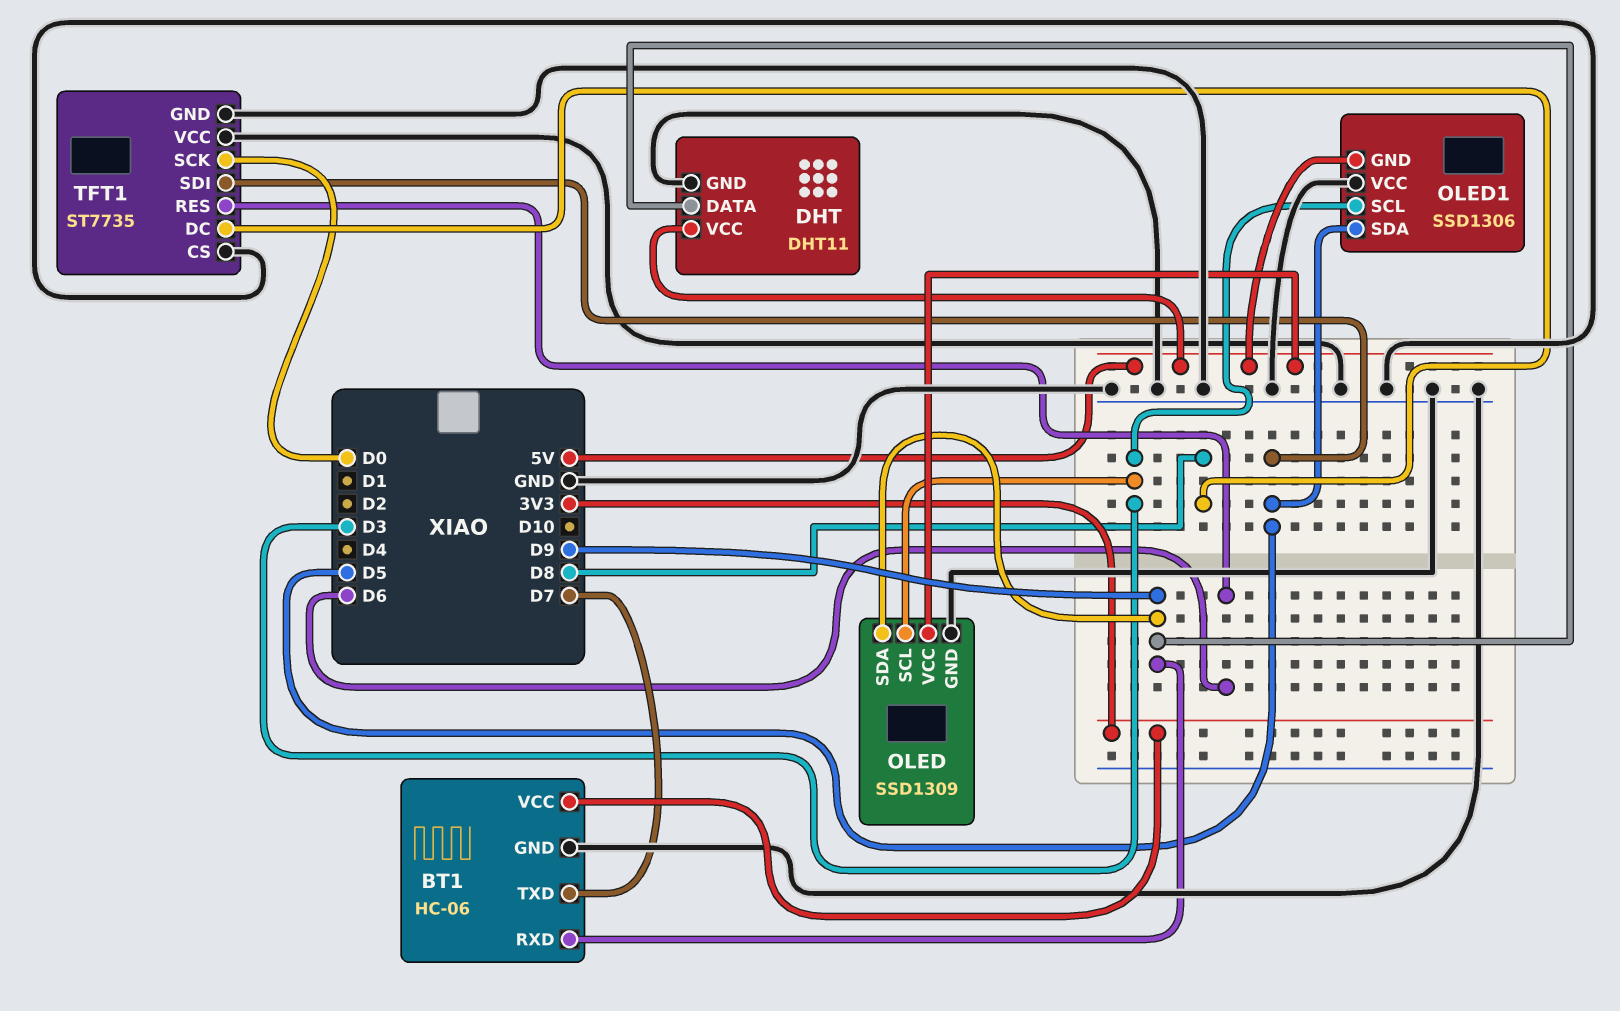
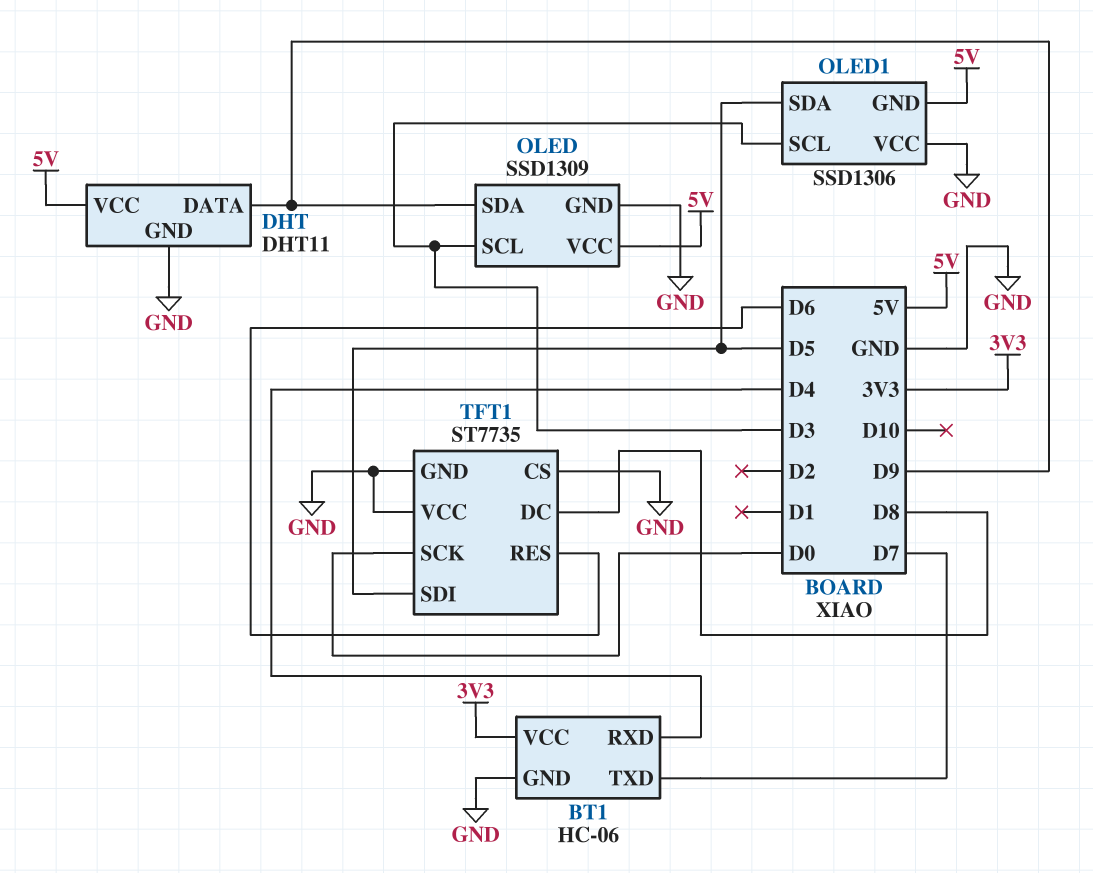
BT1 pin RXD: D9 -> D4

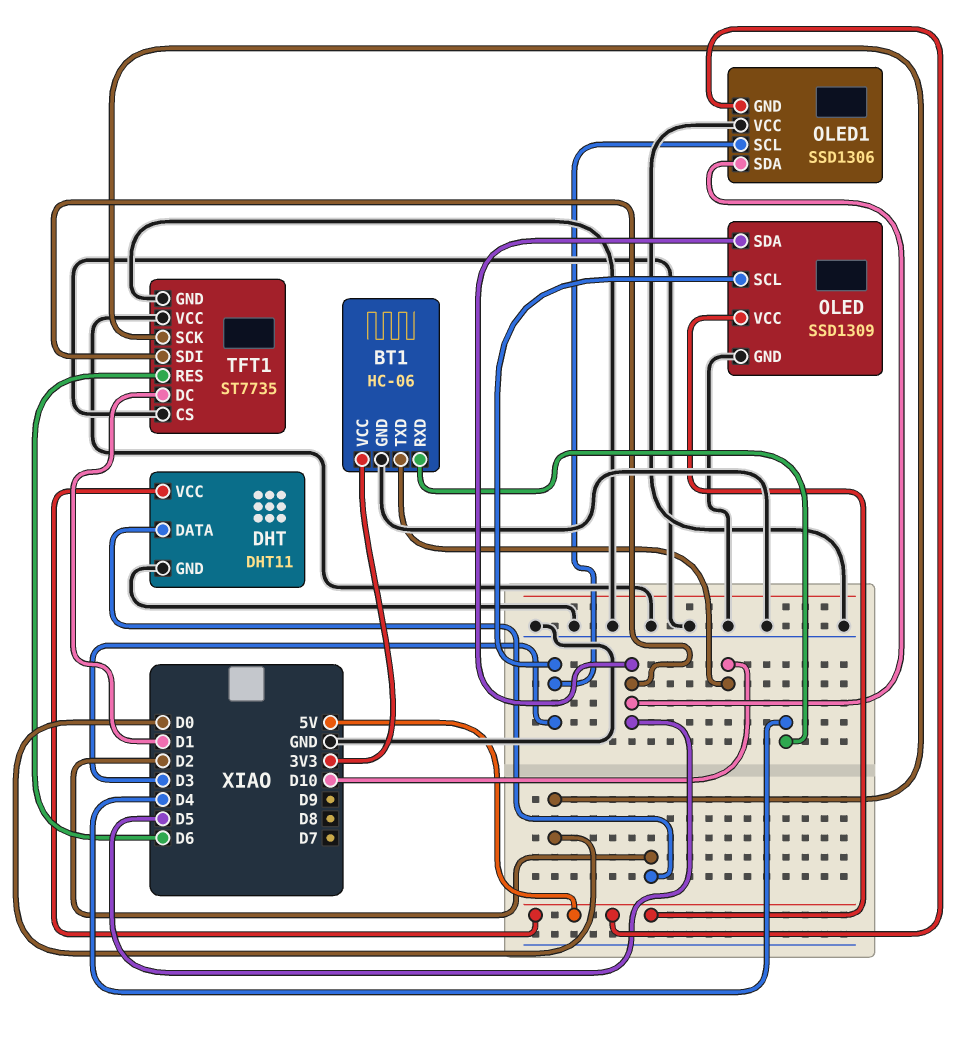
BT1 pin TXD: D7 -> D10
DHT pin DATA: D9 -> D2
OLED pin SDA: D9 -> D5
TFT1 pin DC: D8 -> D1

